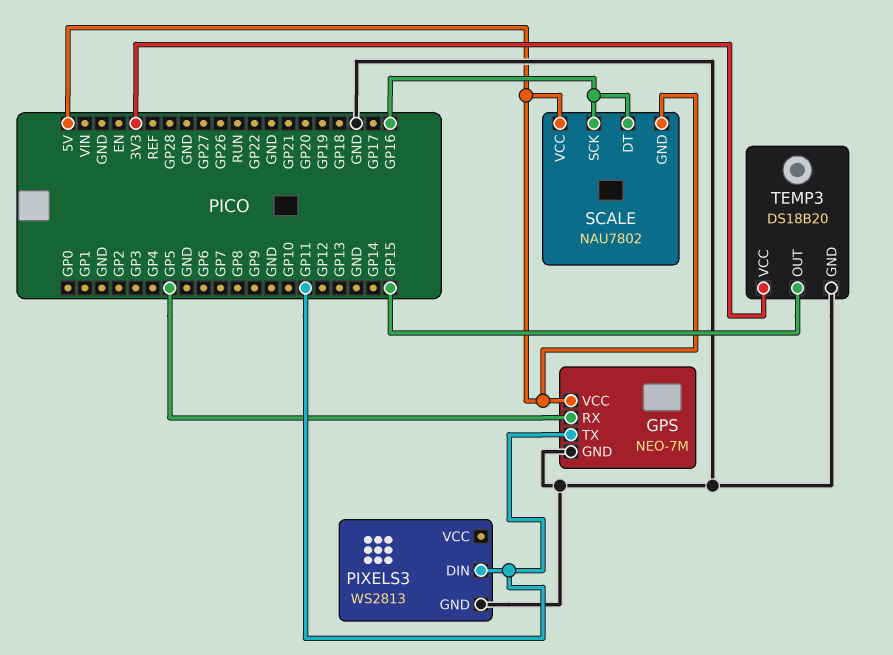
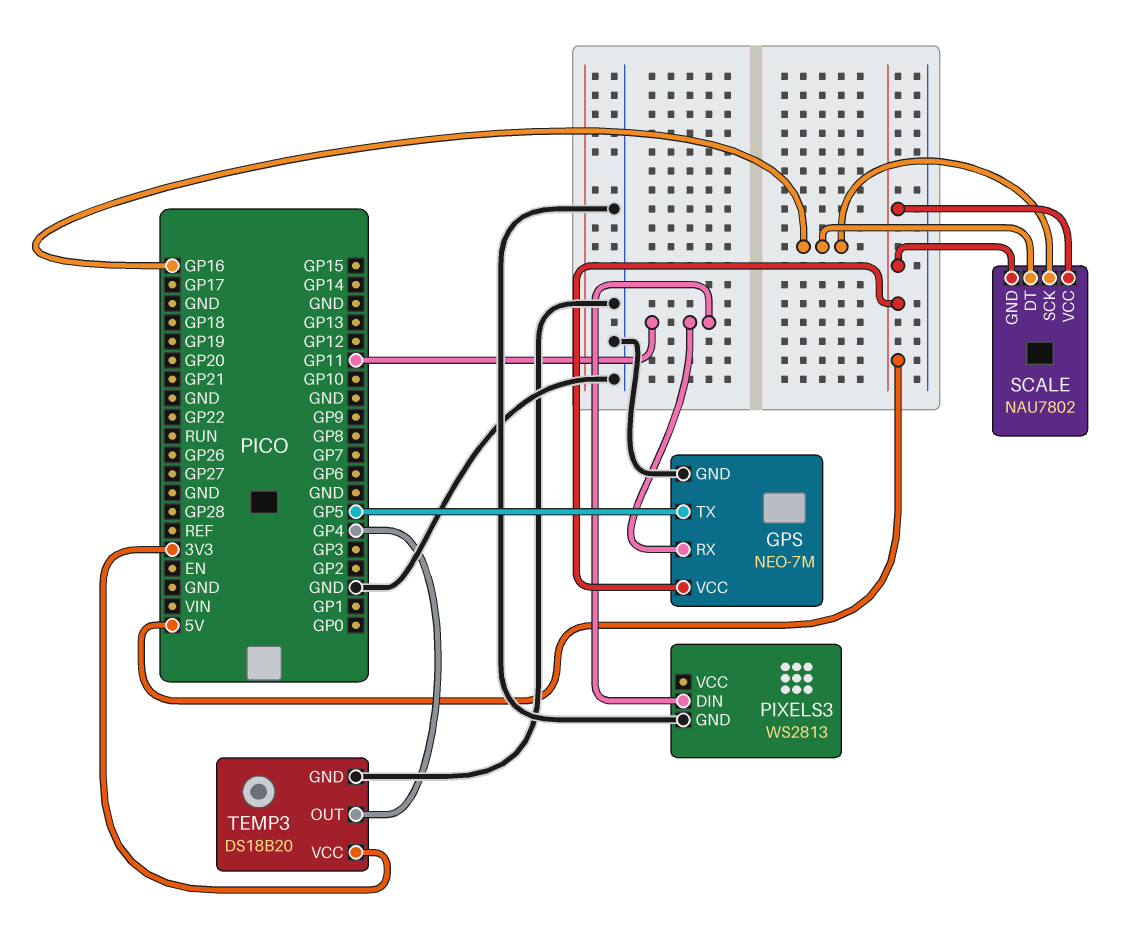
GPS pin RX: GP5 -> GP11
GPS pin TX: GP11 -> GP5
TEMP3 pin OUT: GP15 -> GP4

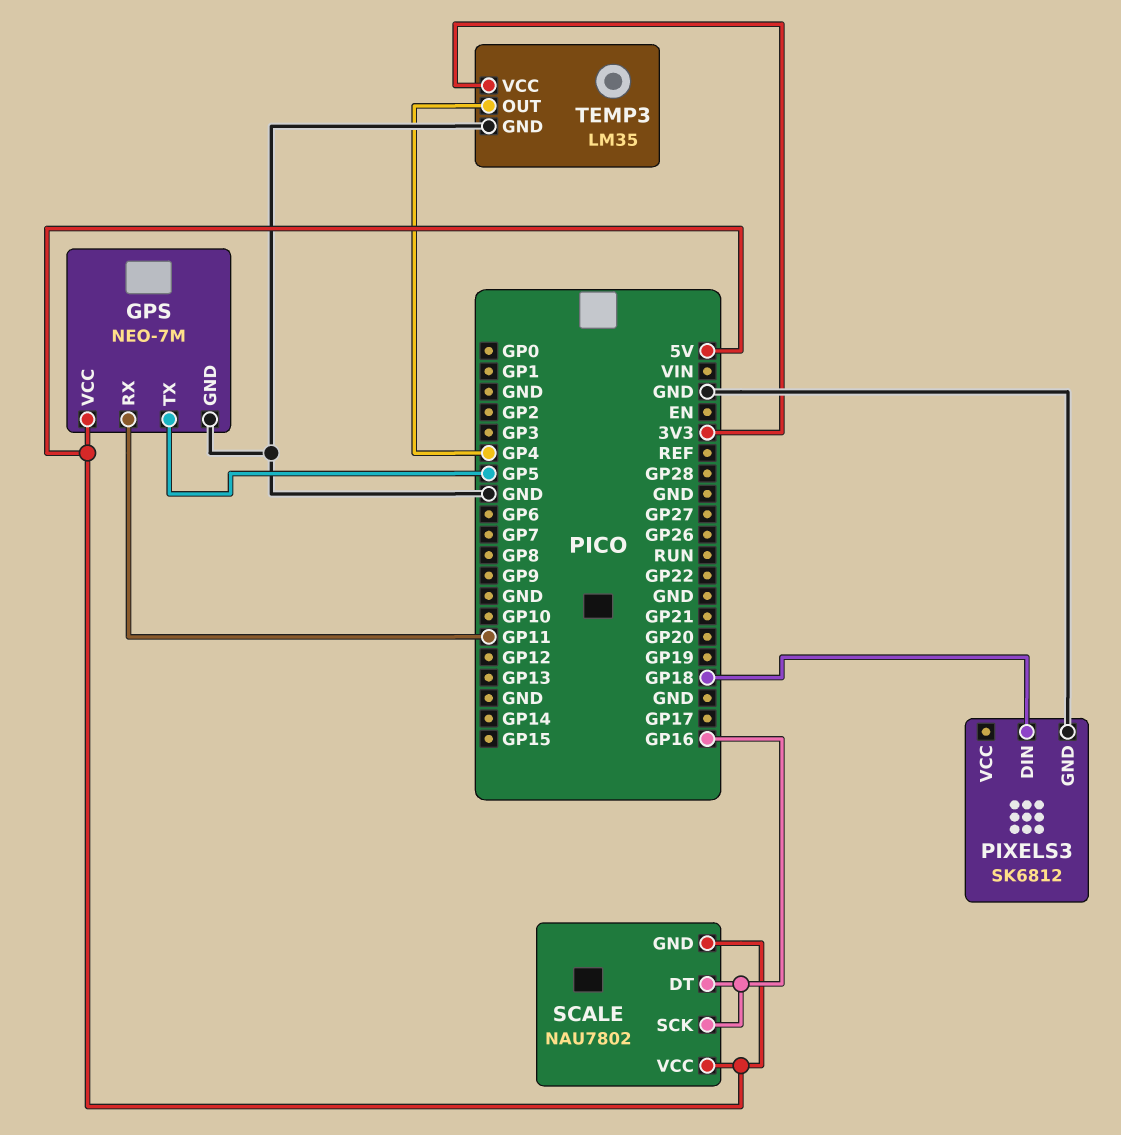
PIXELS3: WS2813 -> SK6812
PIXELS3 pin DIN: GP11 -> GP18
TEMP3: DS18B20 -> LM35

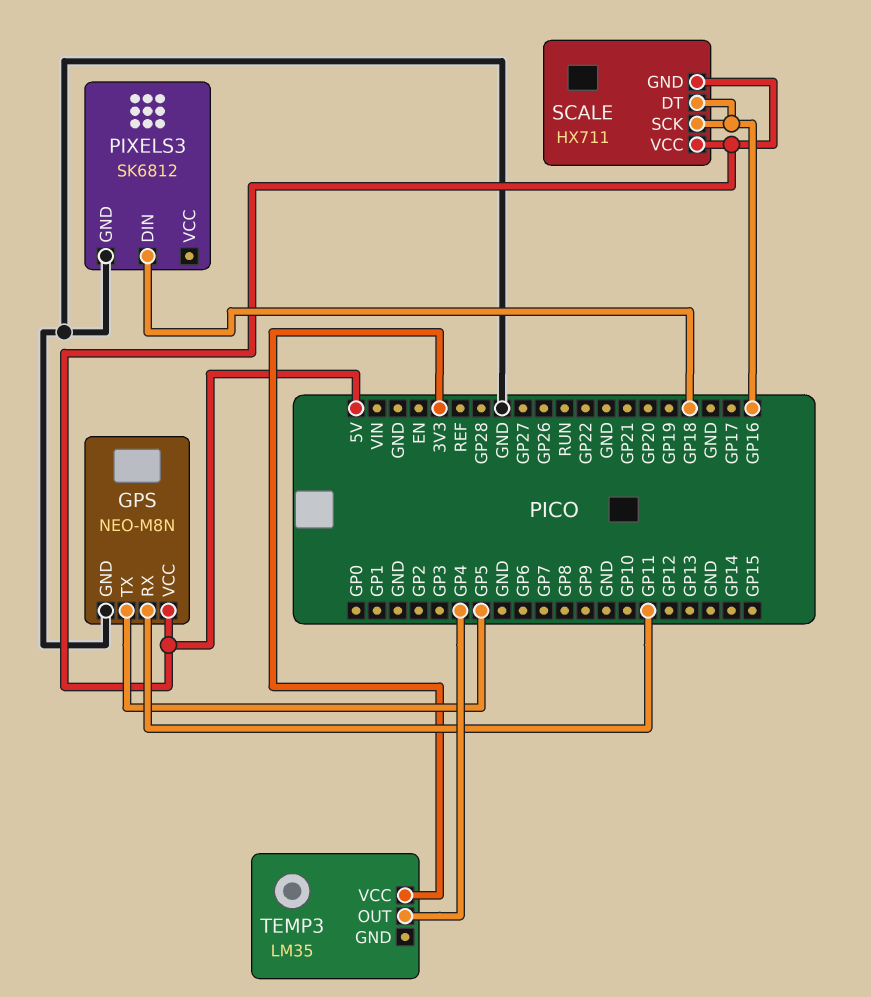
GPS: NEO-7M -> NEO-M8N
SCALE: NAU7802 -> HX711
TEMP3 pin GND: GND -> none

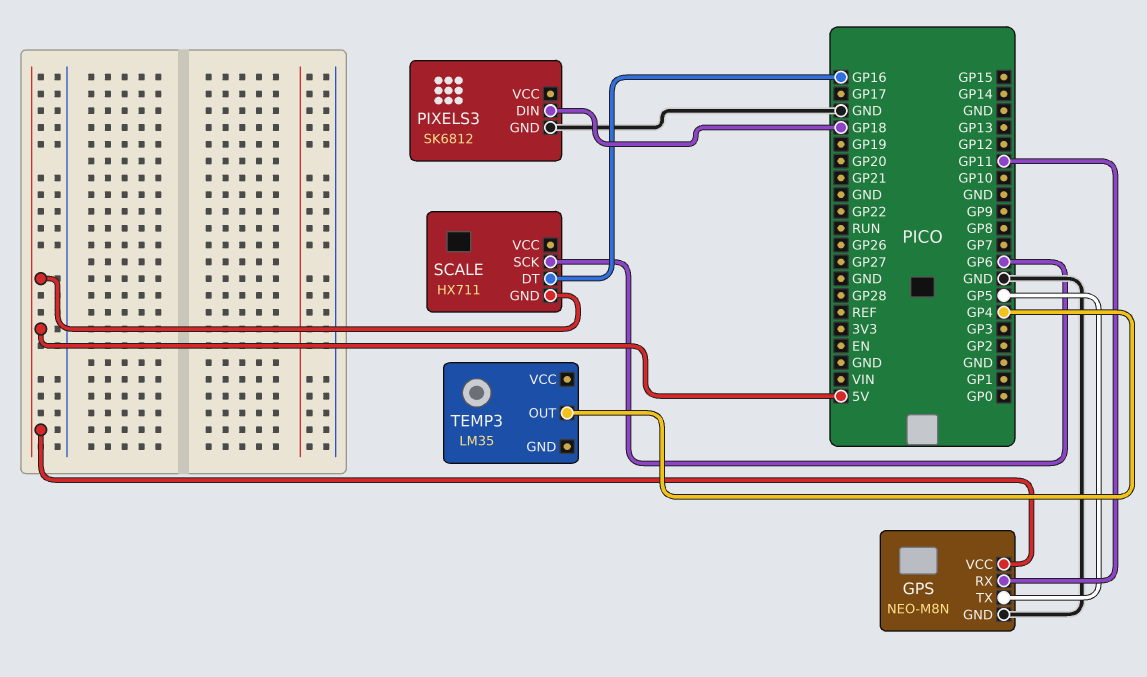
SCALE pin SCK: GP16 -> GP6
SCALE pin VCC: 5V -> none
TEMP3 pin VCC: 3V3 -> none

